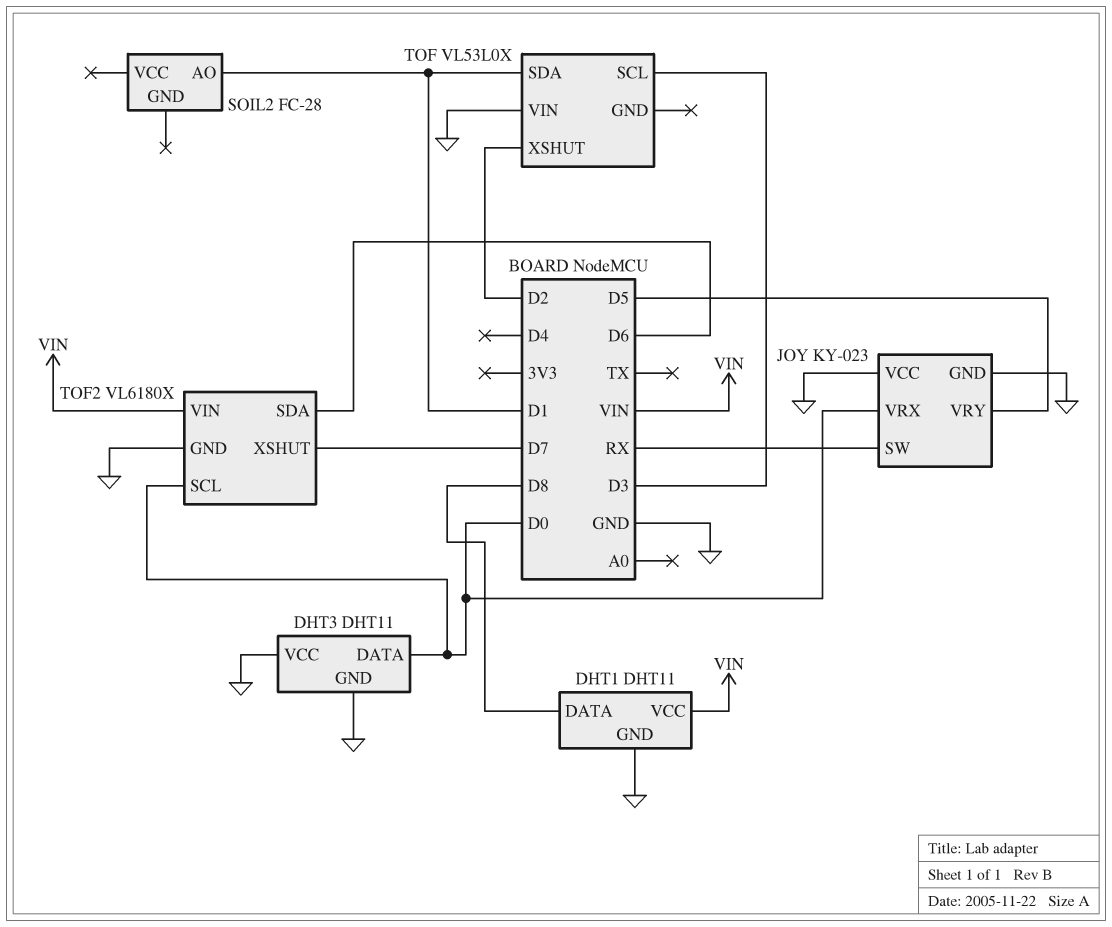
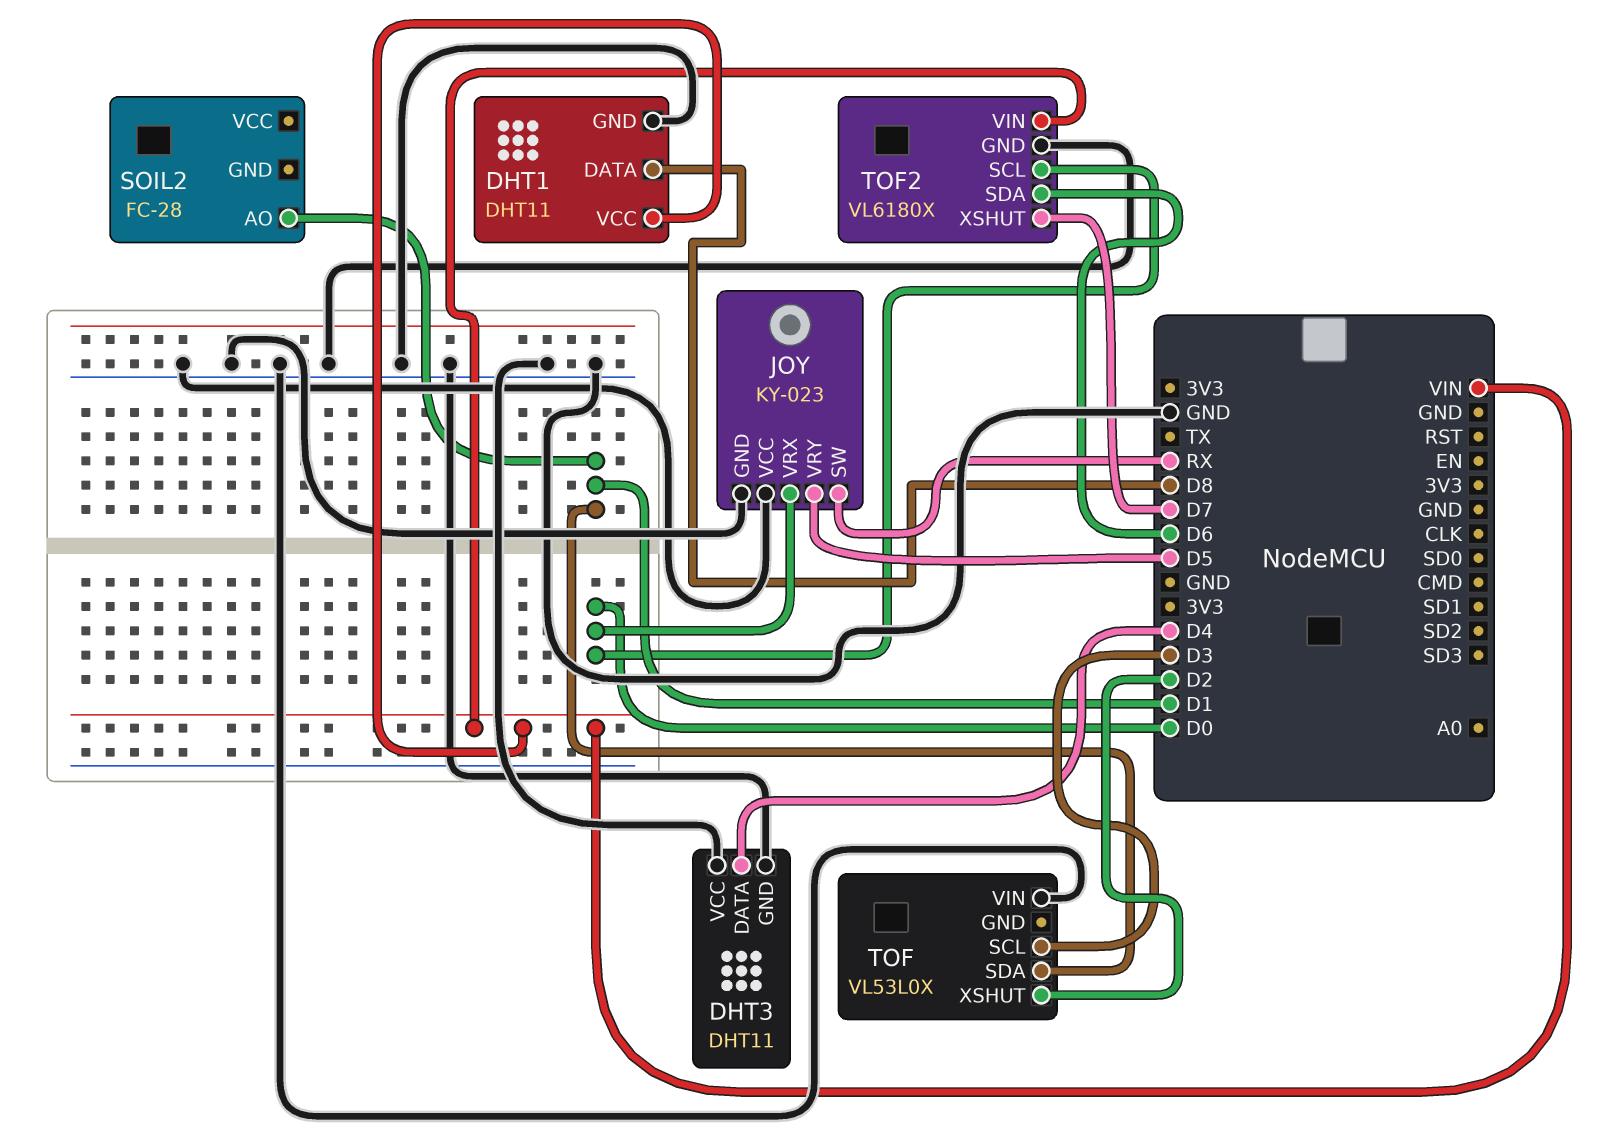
DHT3 pin DATA: D0 -> D4

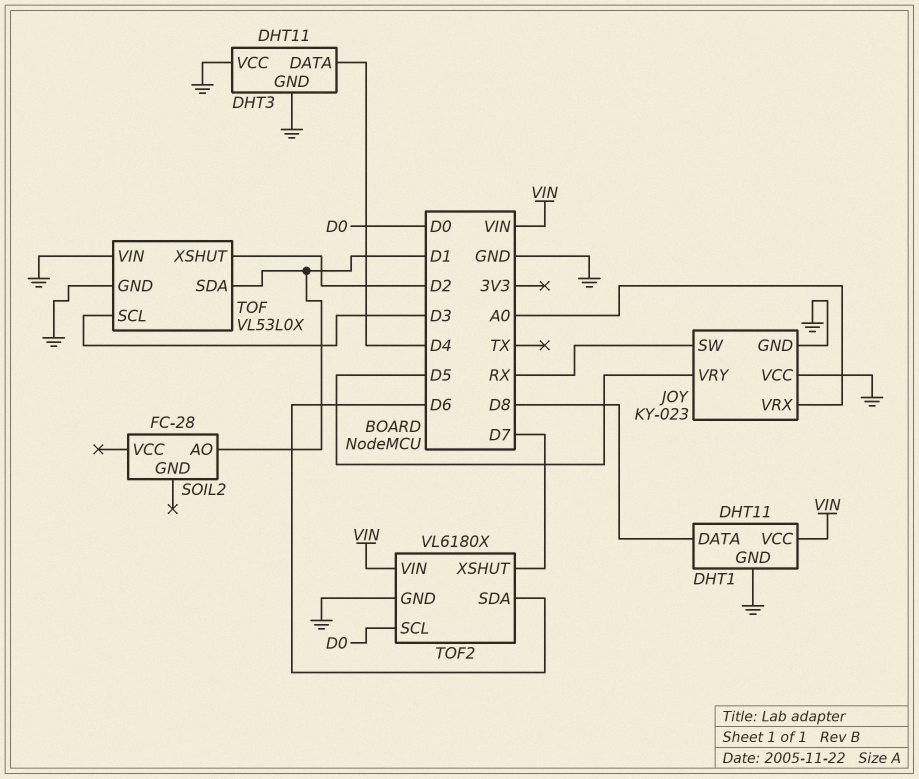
JOY pin VRX: D0 -> A0
TOF pin GND: none -> GND

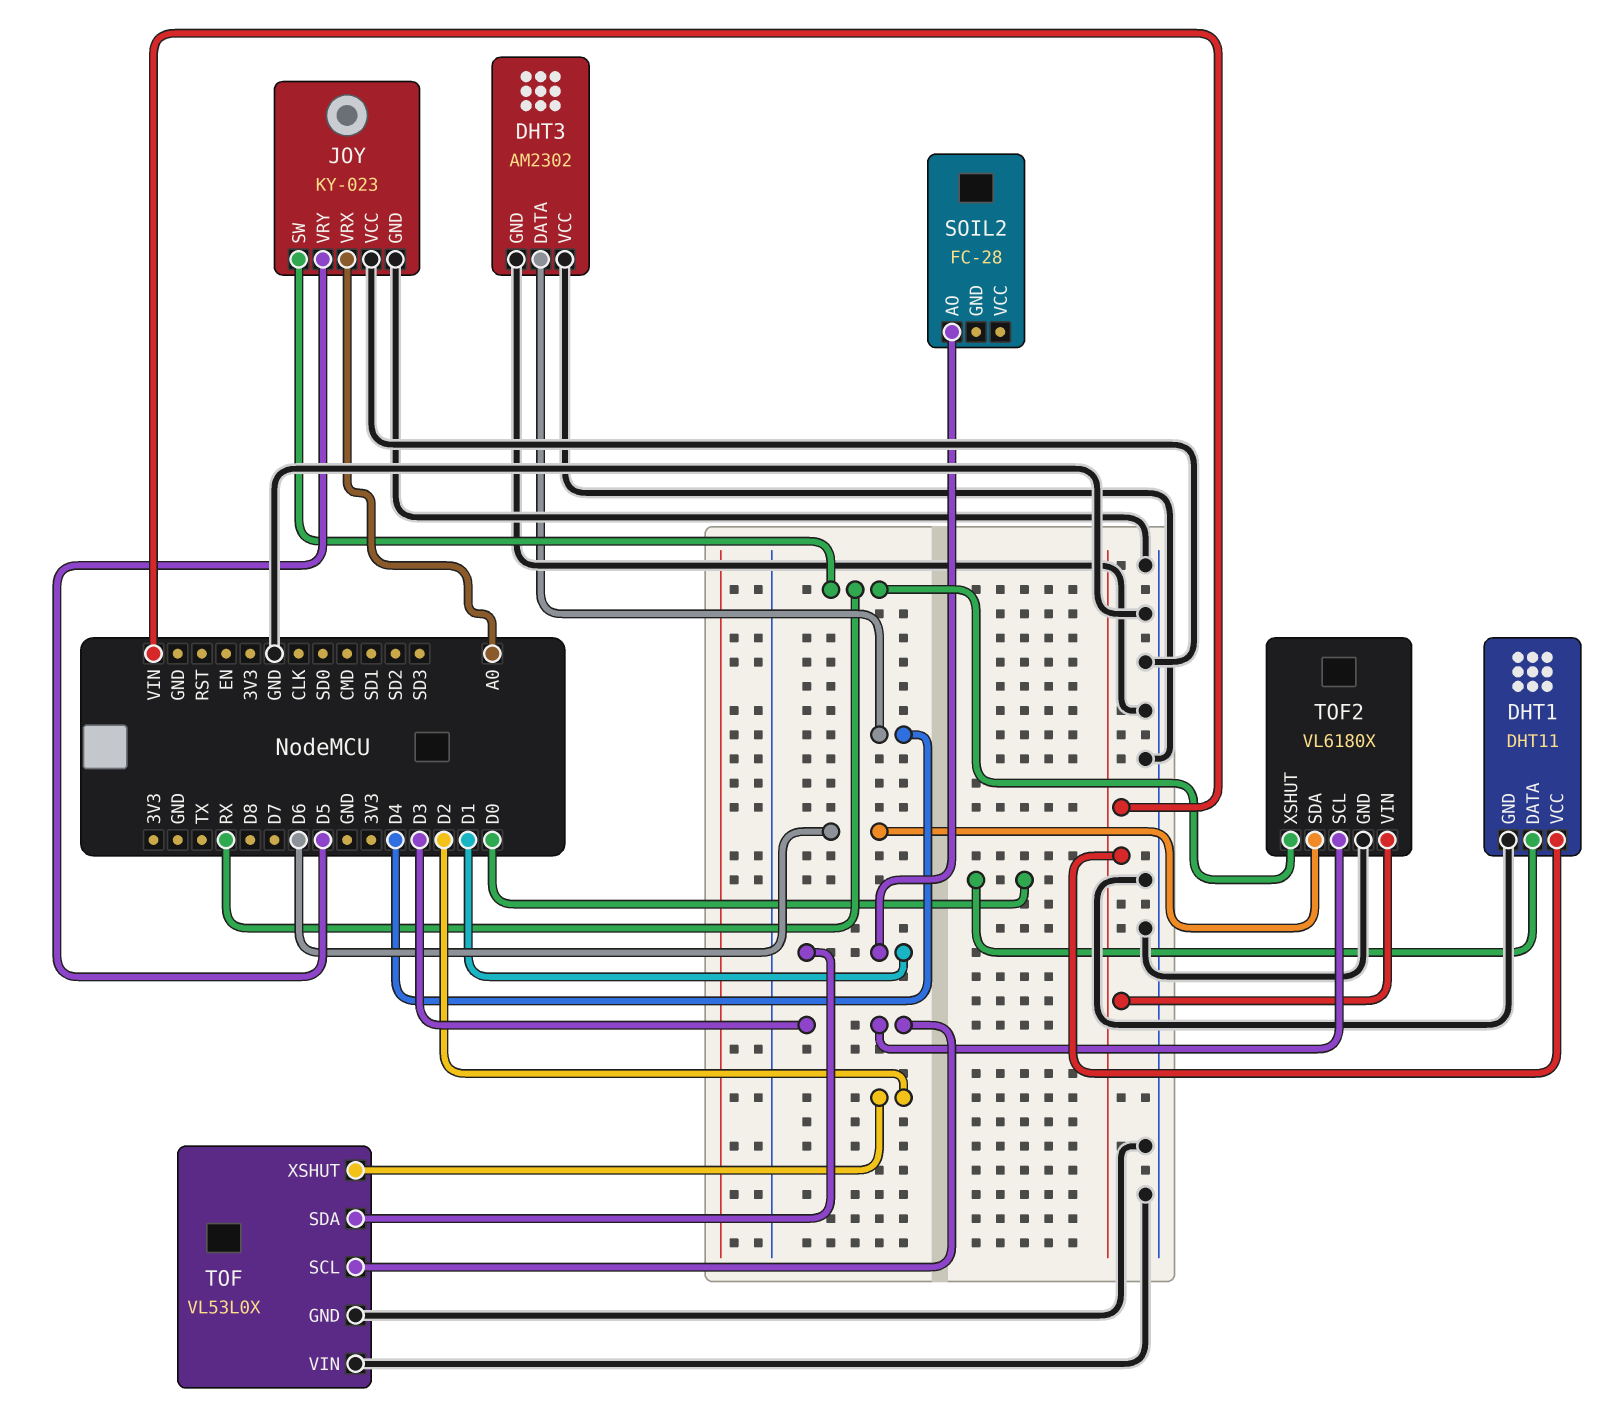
DHT1 pin DATA: D8 -> D0
DHT3: DHT11 -> AM2302
TOF2 pin SCL: D0 -> D3
TOF2 pin XSHUT: D7 -> RX

